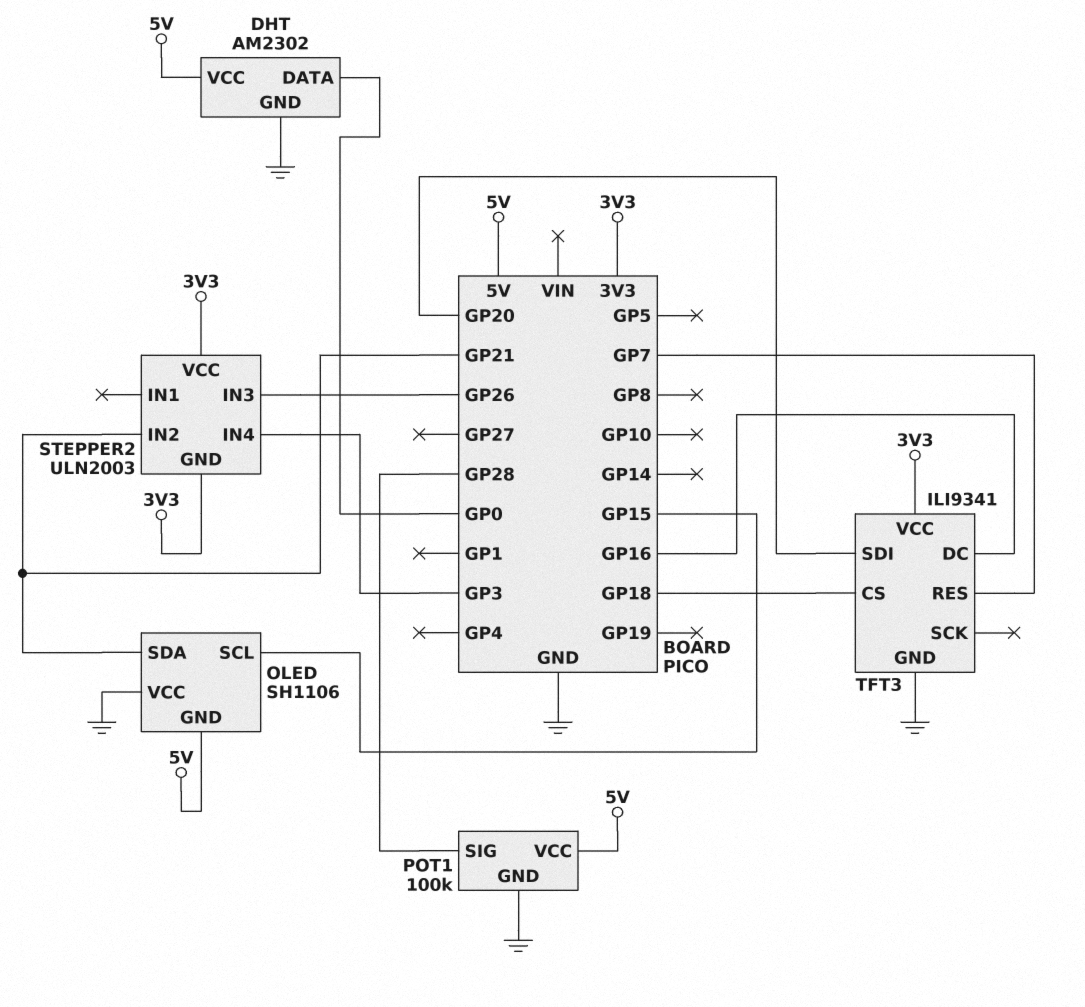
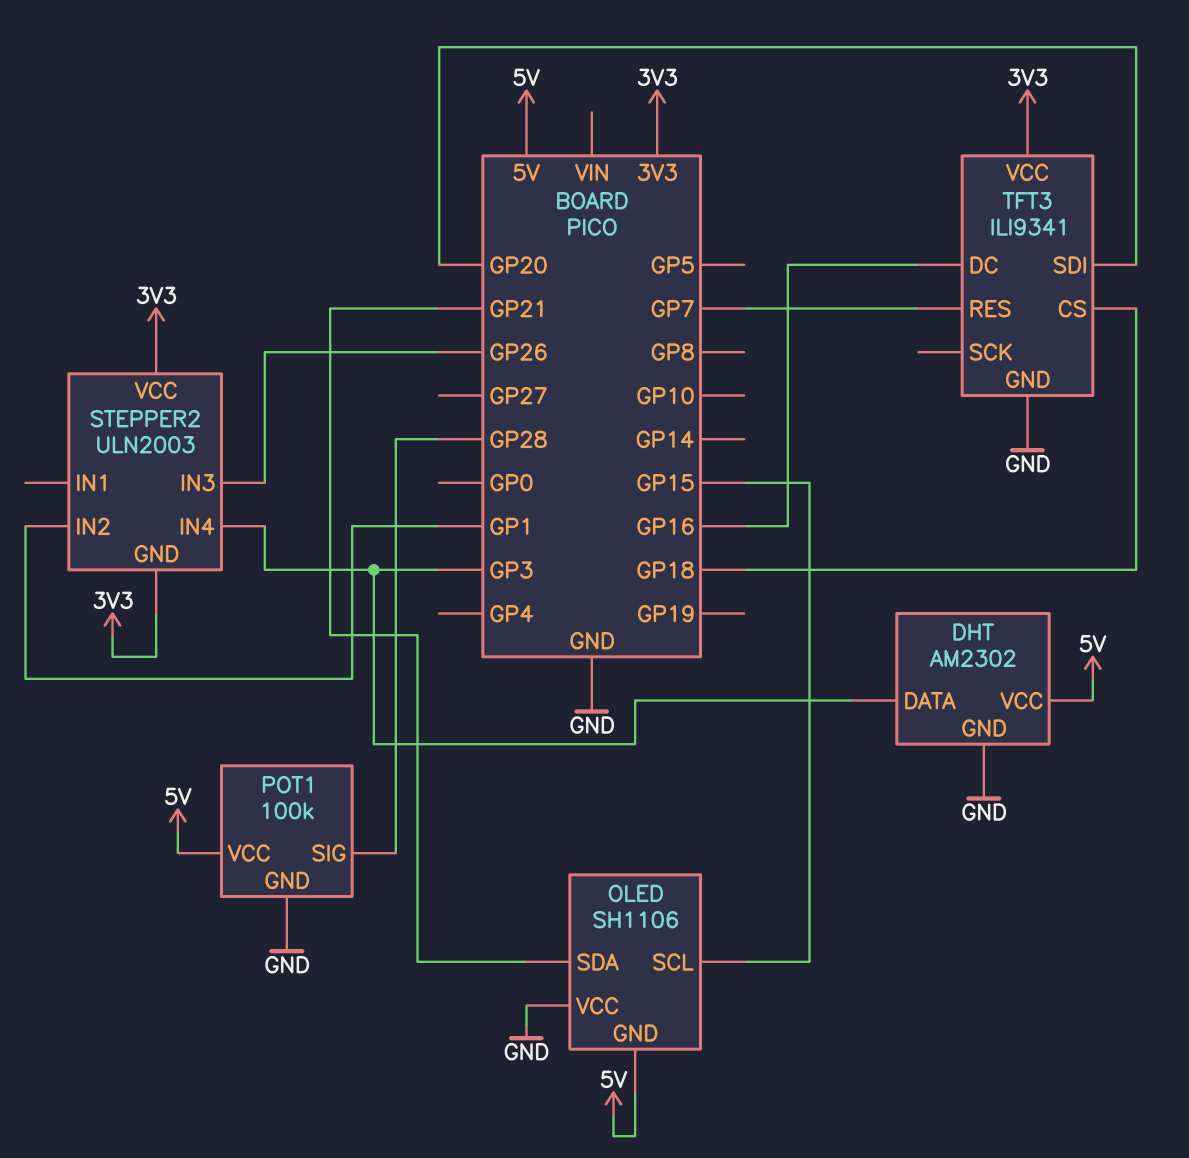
DHT pin DATA: GP0 -> GP3
STEPPER2 pin IN2: GP21 -> GP1

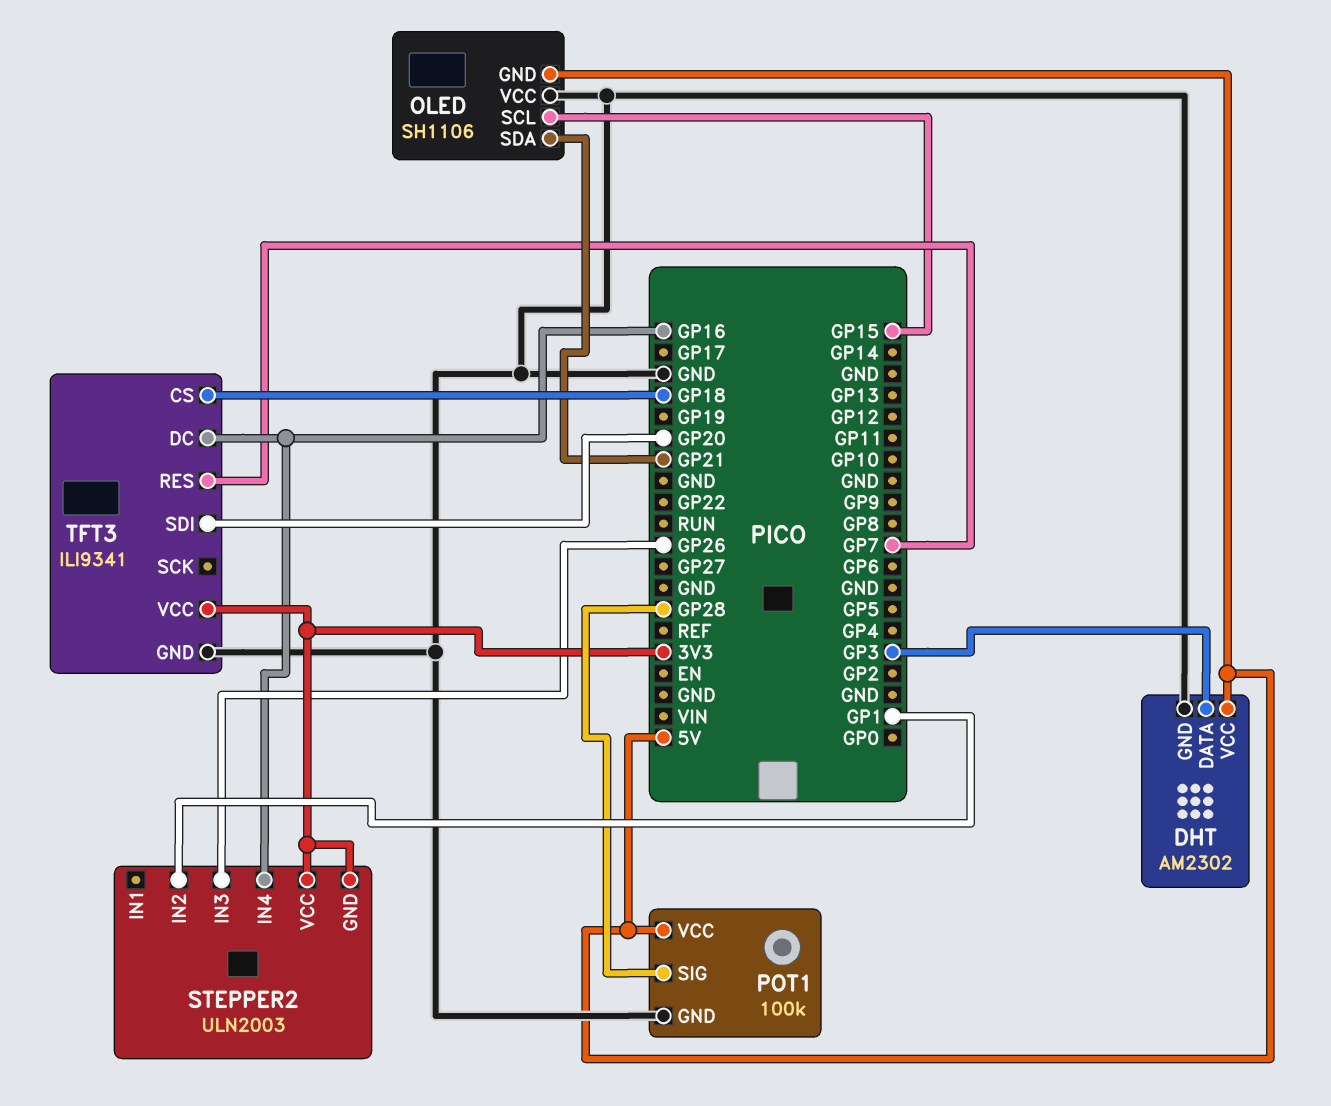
STEPPER2 pin IN4: GP3 -> GP16

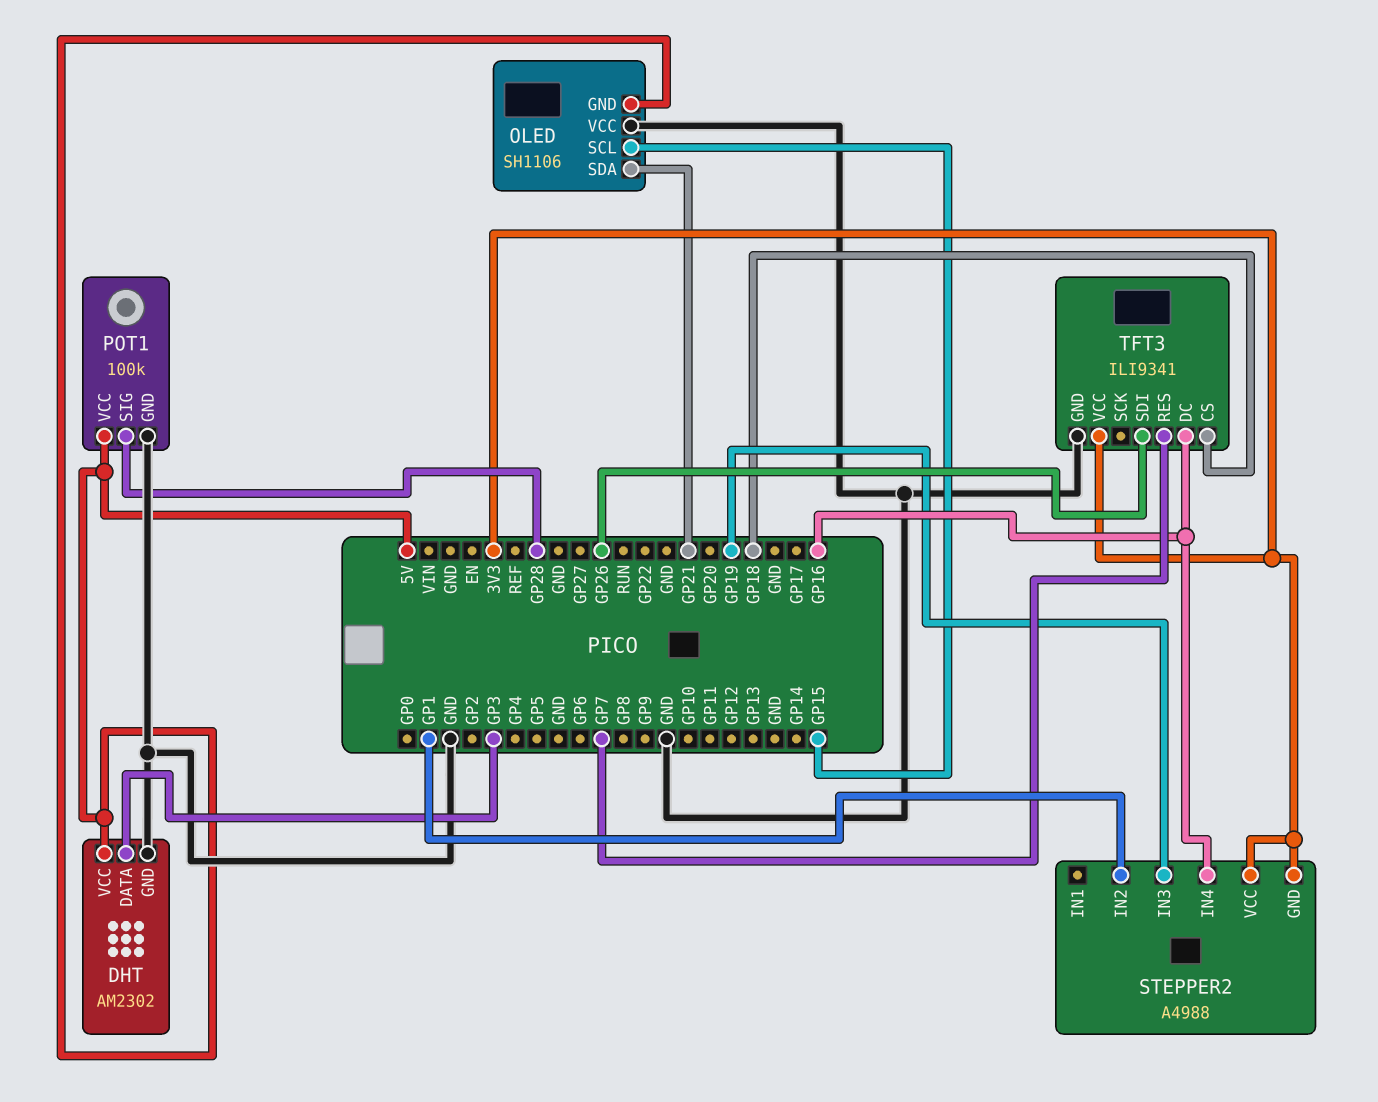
STEPPER2: ULN2003 -> A4988
STEPPER2 pin IN3: GP26 -> GP19
TFT3 pin SDI: GP20 -> GP26

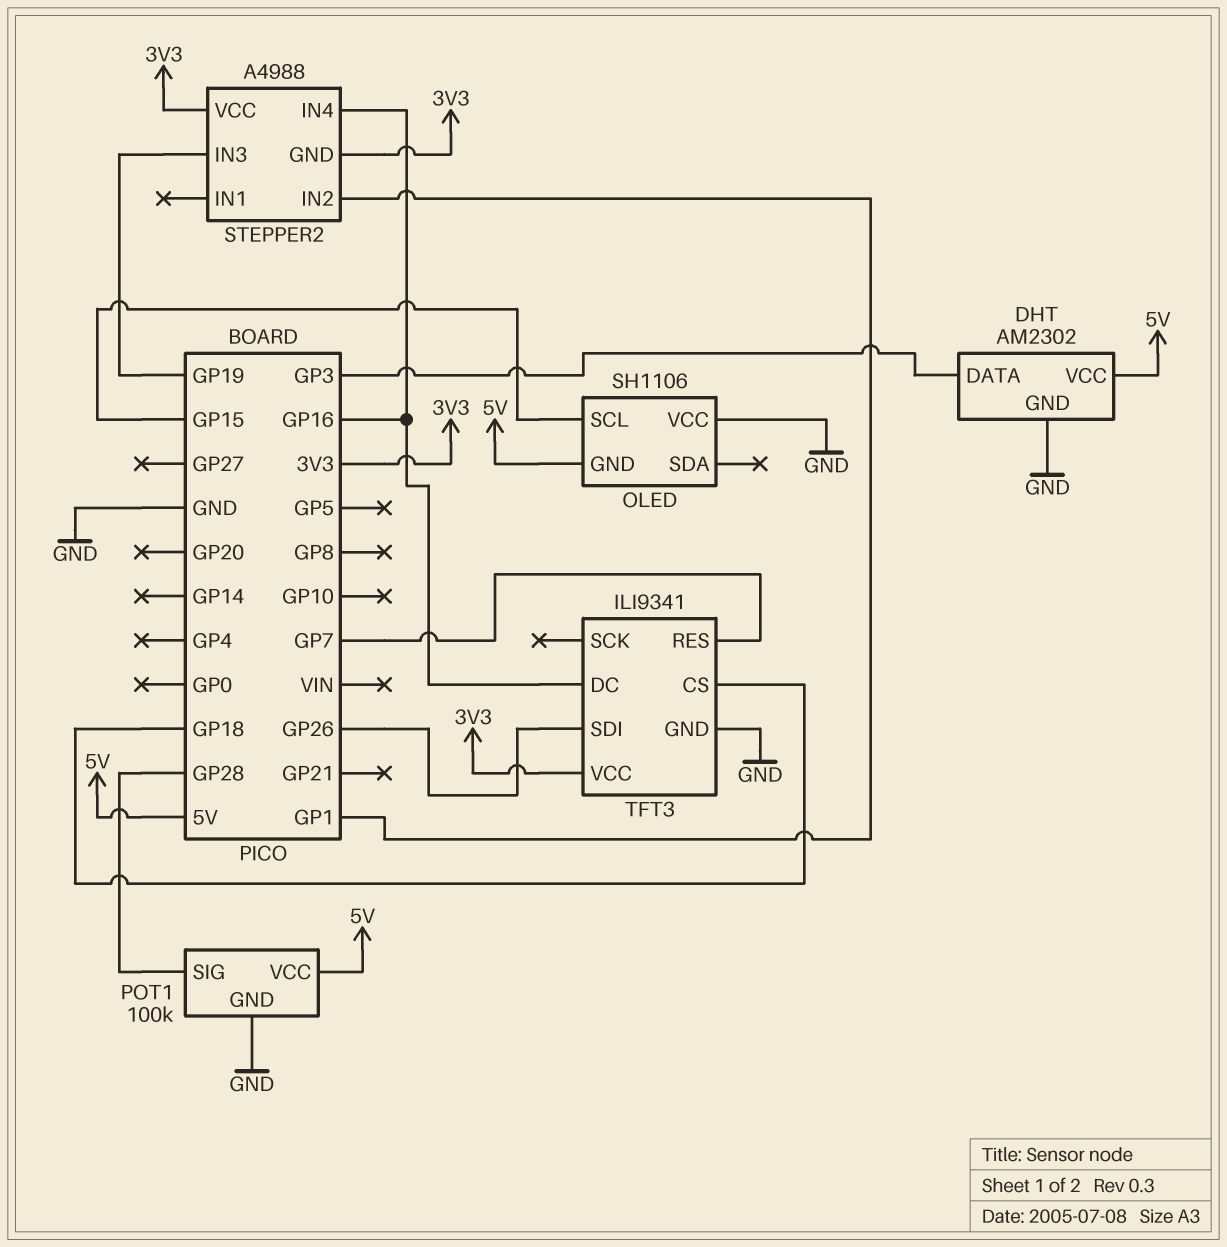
OLED pin SDA: GP21 -> none

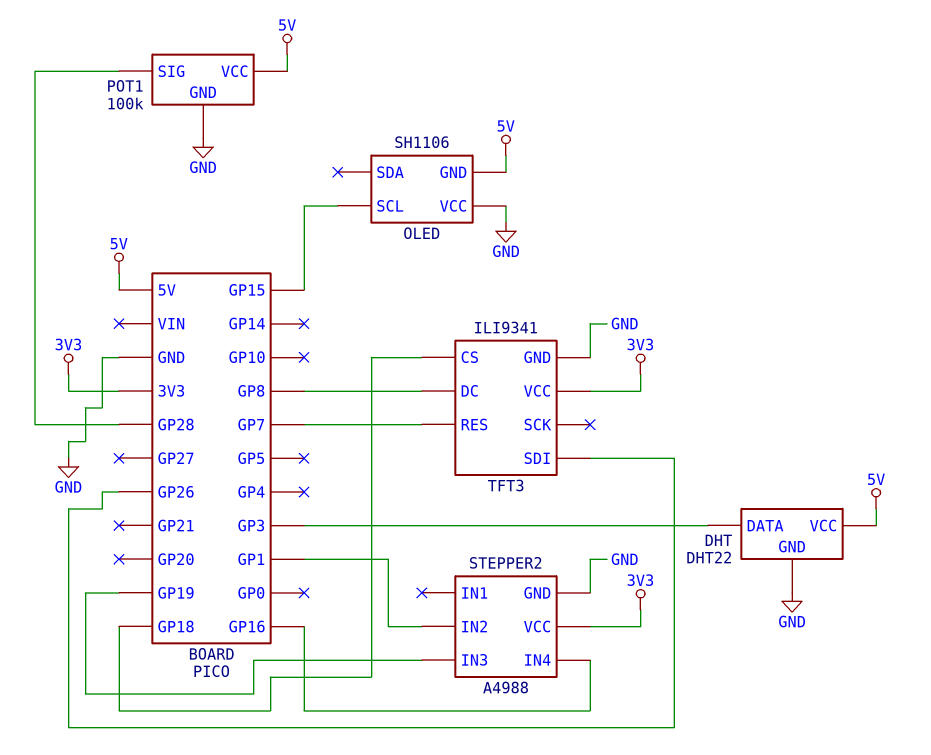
DHT: AM2302 -> DHT22
STEPPER2 pin GND: 3V3 -> GND
TFT3 pin DC: GP16 -> GP8

